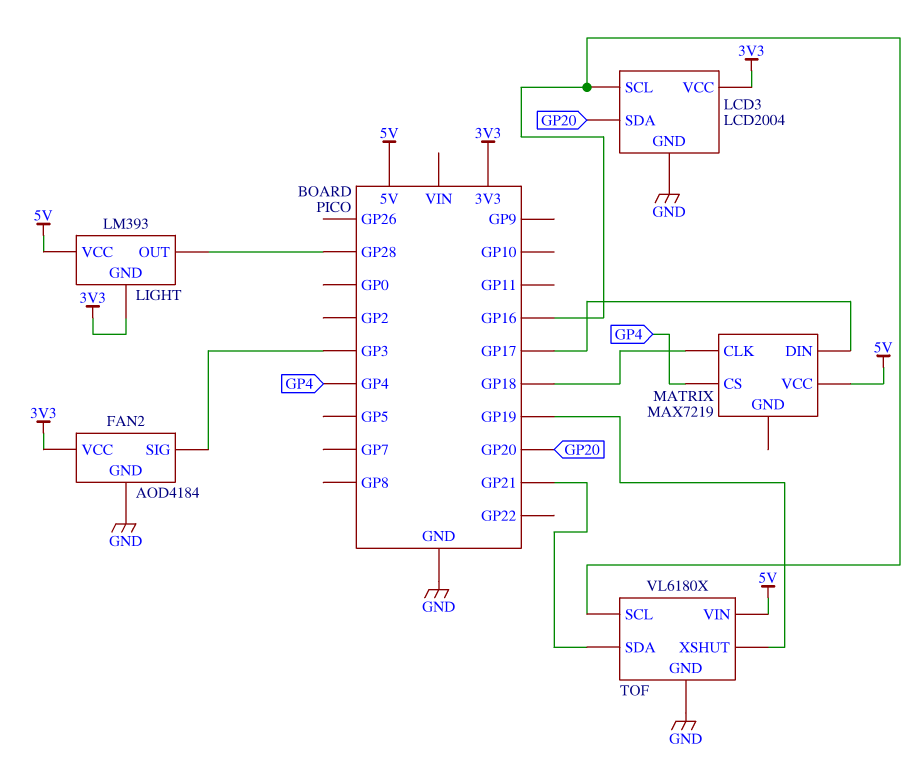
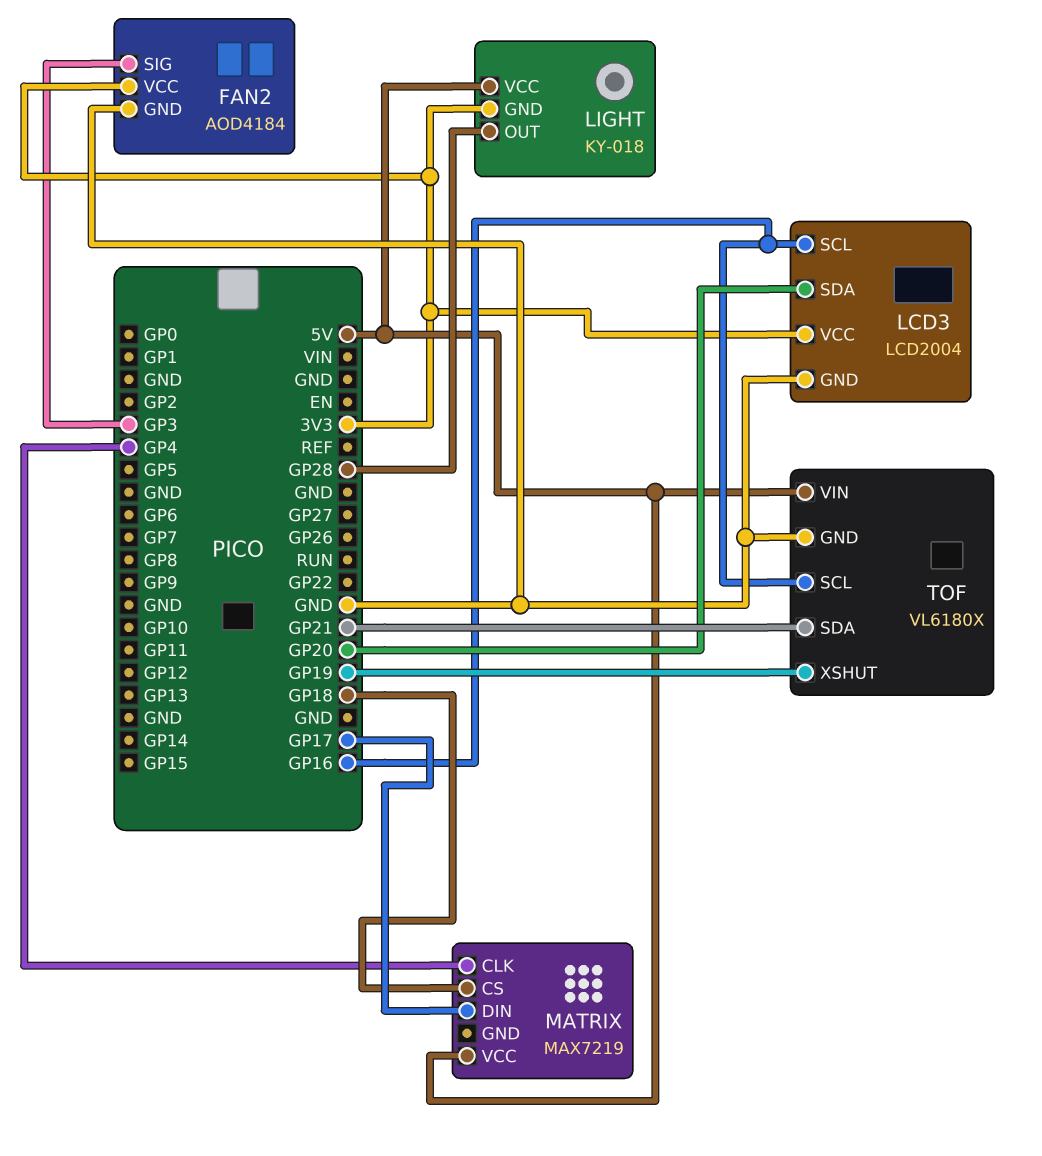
LIGHT: LM393 -> KY-018
MATRIX pin CLK: GP18 -> GP4
MATRIX pin CS: GP4 -> GP18

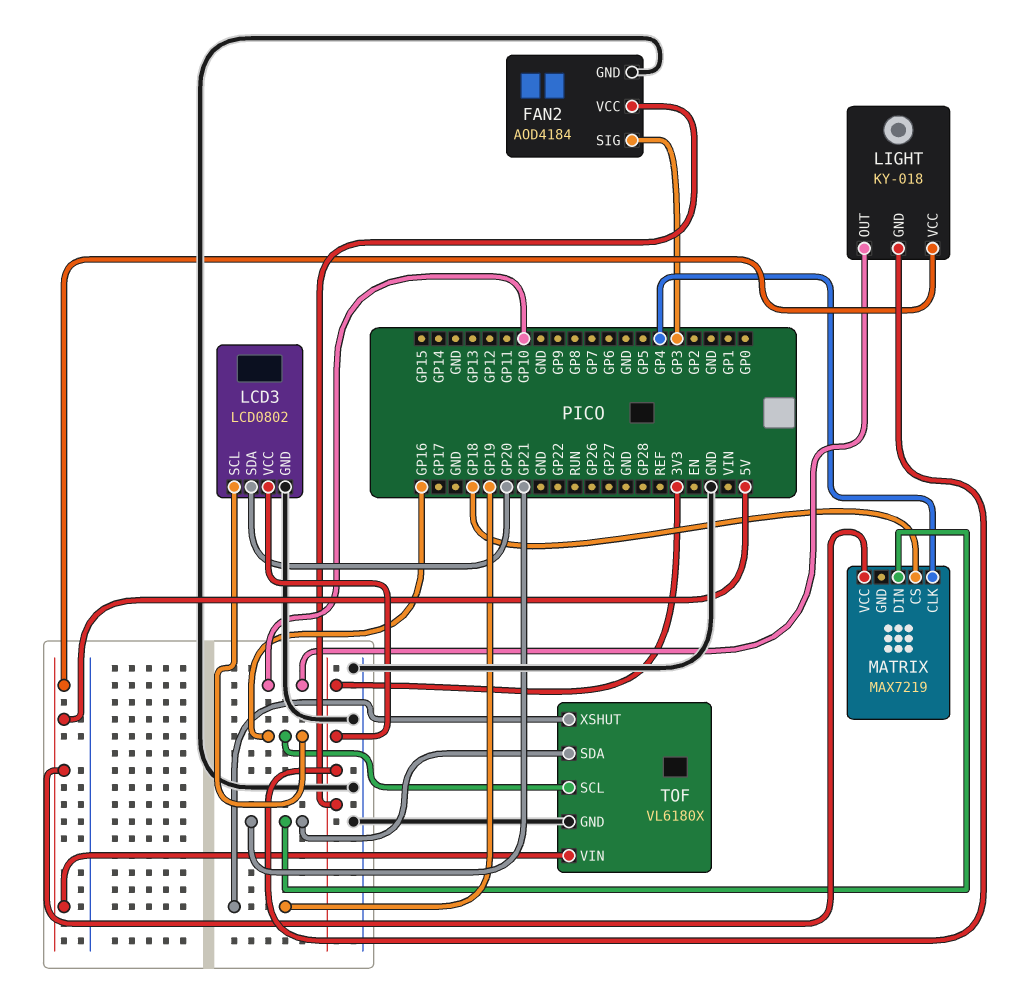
LCD3: LCD2004 -> LCD0802
LIGHT pin OUT: GP28 -> GP10
MATRIX pin DIN: GP17 -> GP21

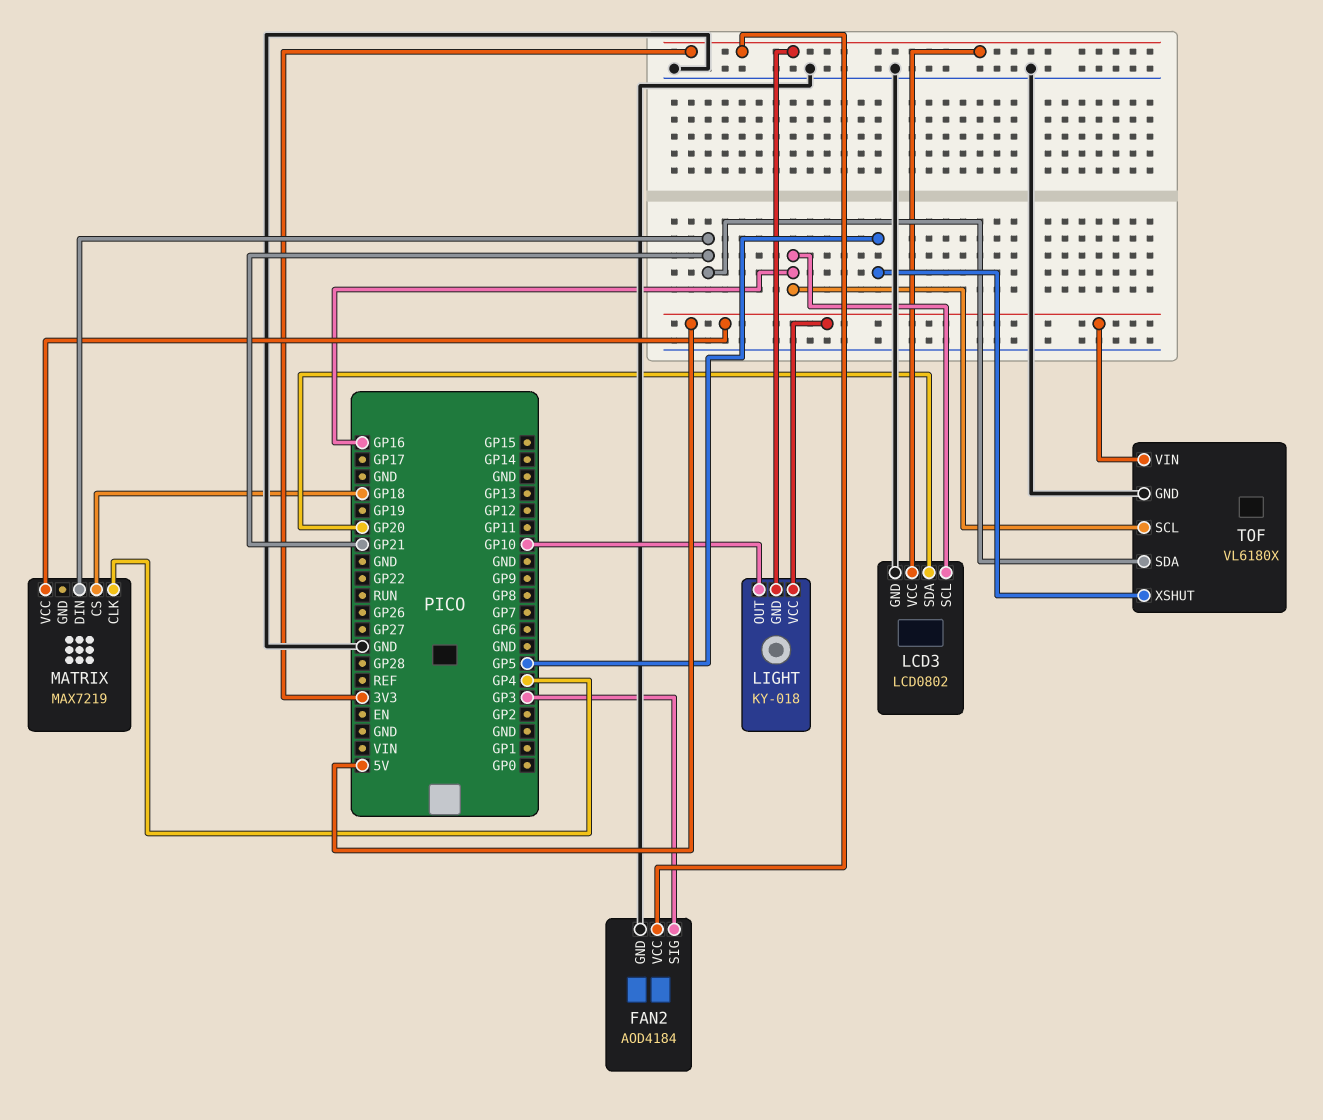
TOF pin XSHUT: GP19 -> GP5

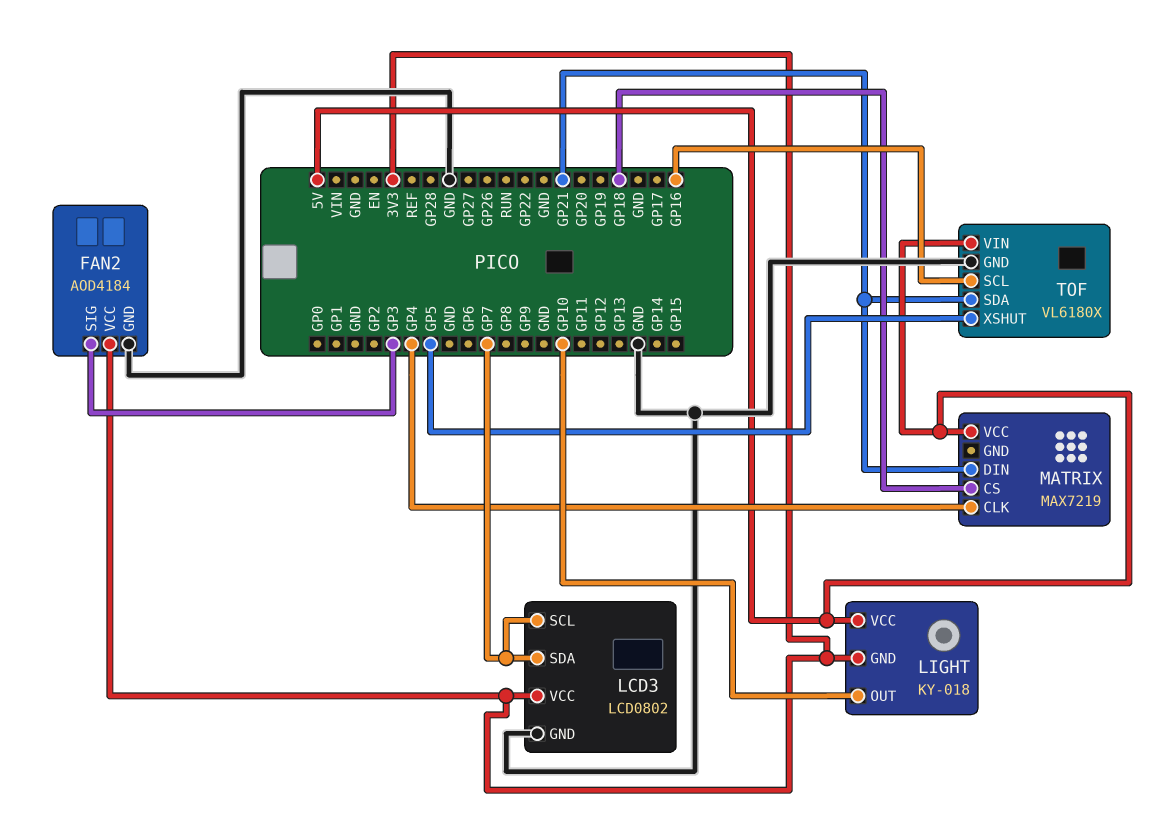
LCD3 pin SCL: GP16 -> GP7
LCD3 pin SDA: GP20 -> GP7

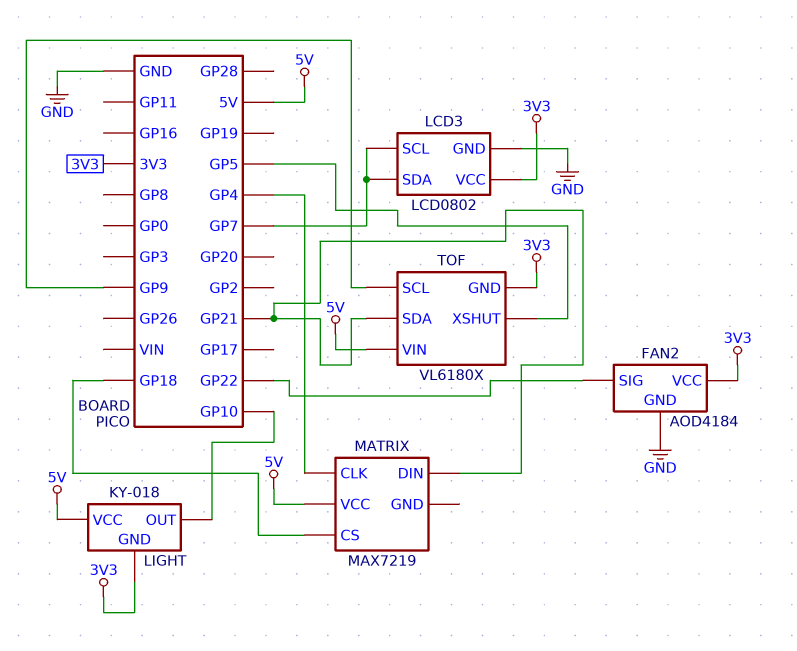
FAN2 pin SIG: GP3 -> GP22
TOF pin GND: GND -> 3V3
TOF pin SCL: GP16 -> GP9

